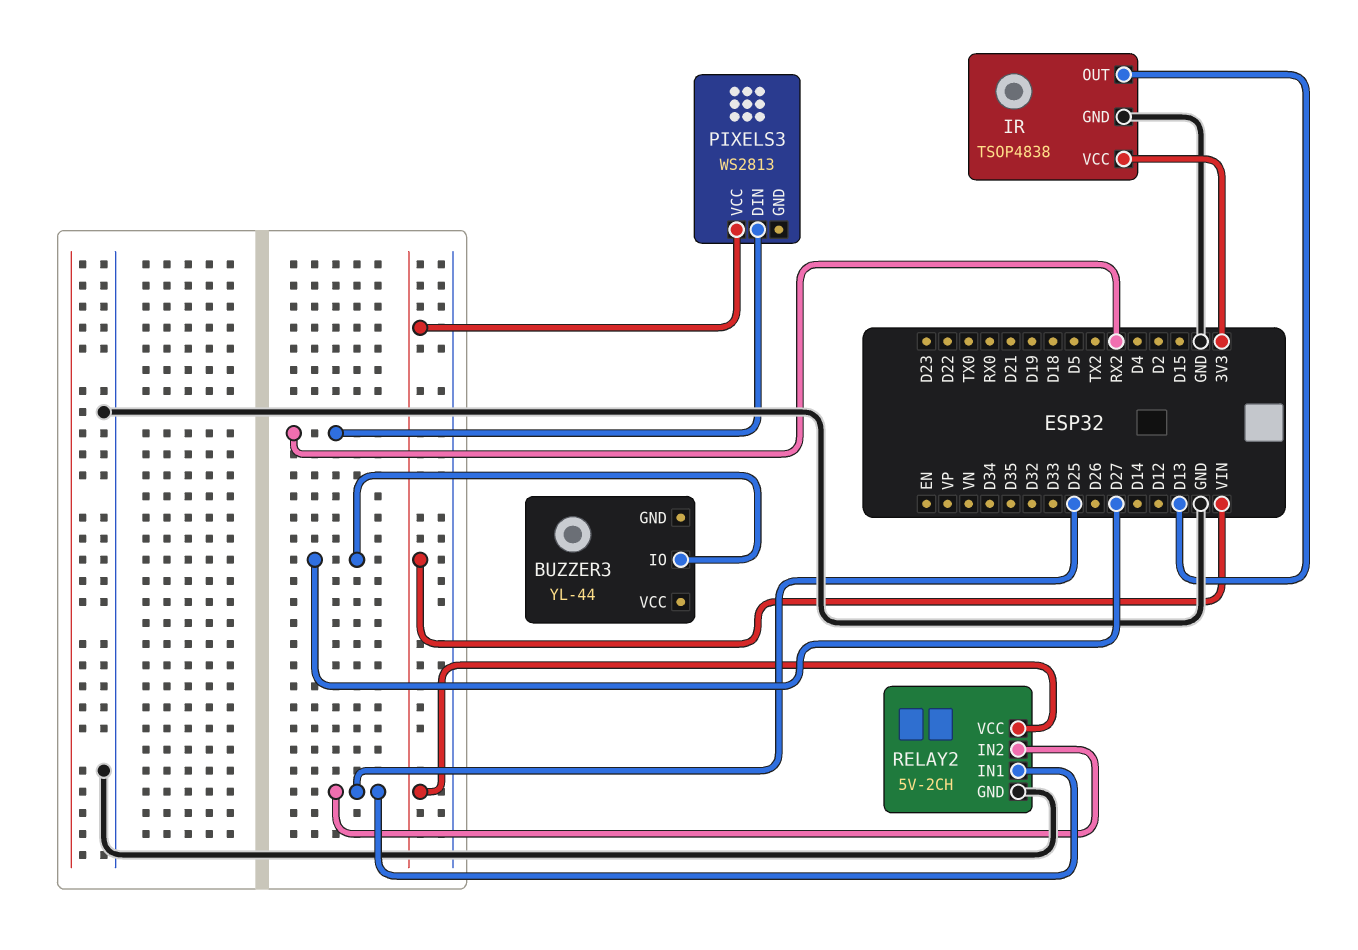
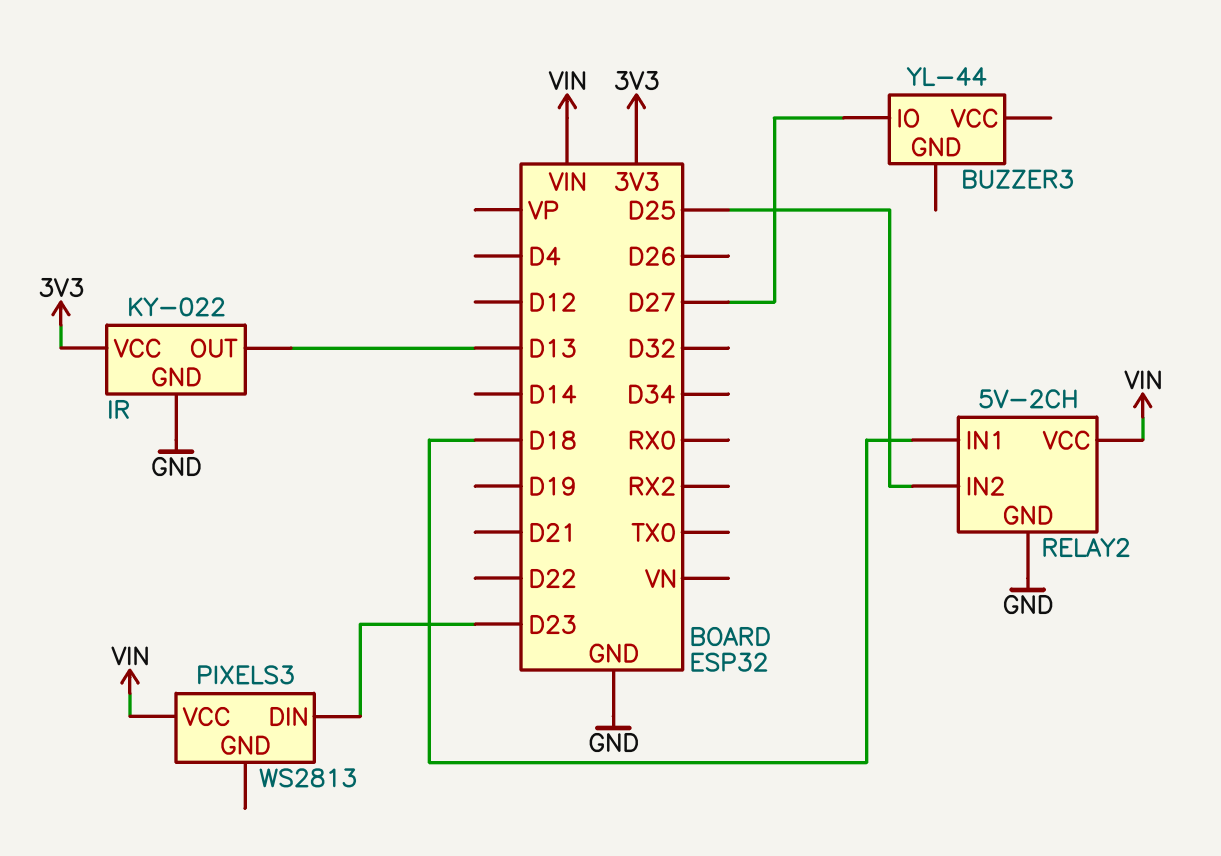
IR: TSOP4838 -> KY-022
PIXELS3 pin DIN: RX2 -> D23
RELAY2 pin IN1: D25 -> D18

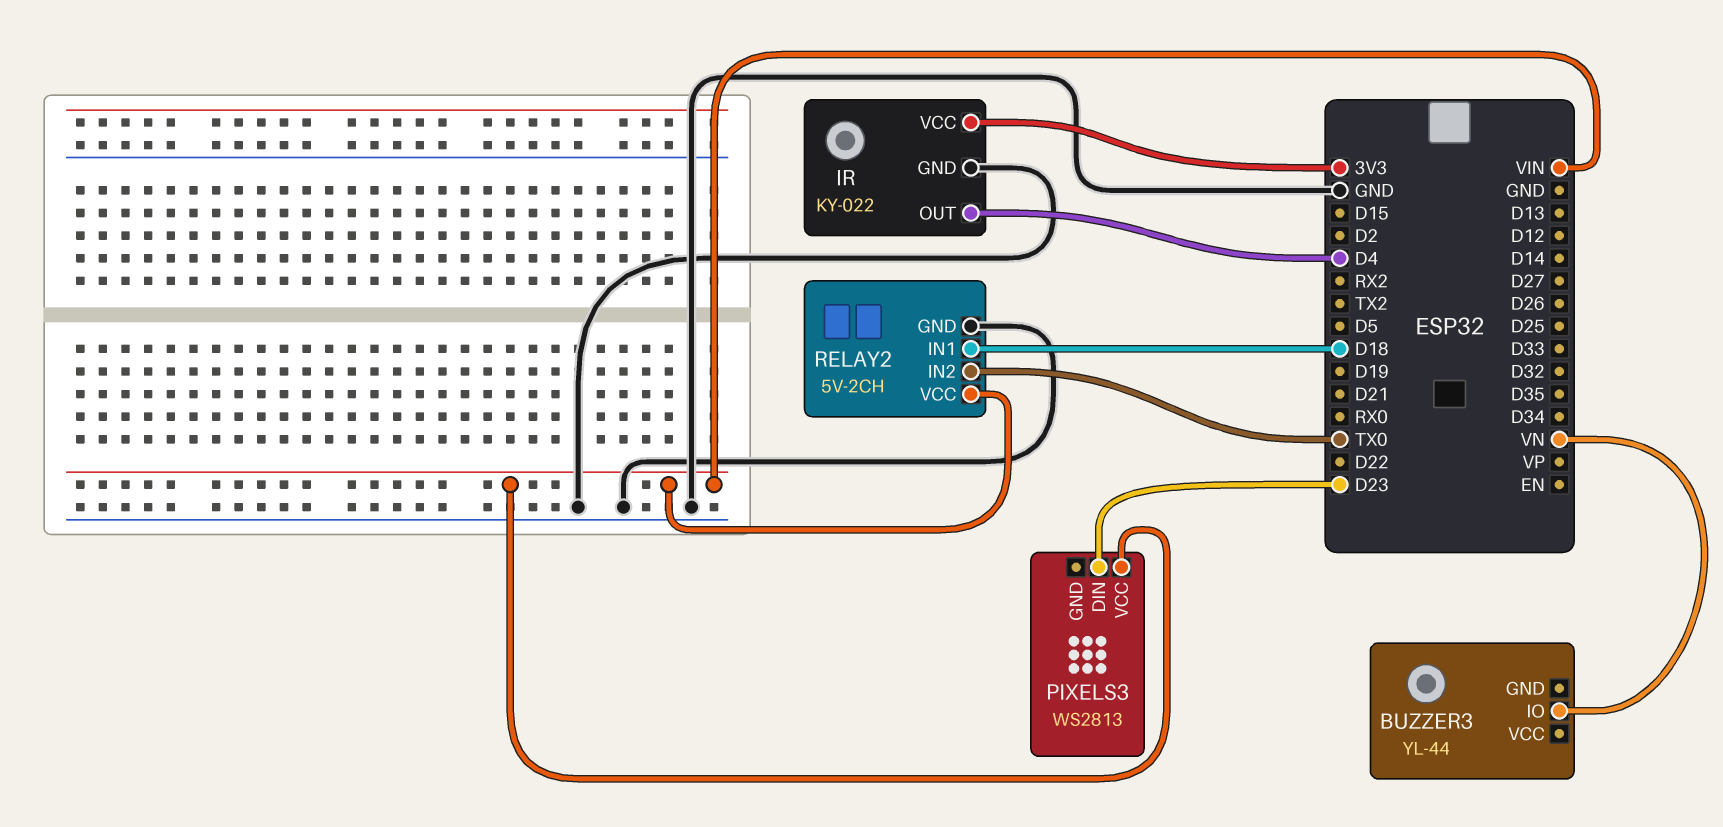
BUZZER3 pin IO: D27 -> VN
IR pin OUT: D13 -> D4
RELAY2 pin IN2: D25 -> TX0

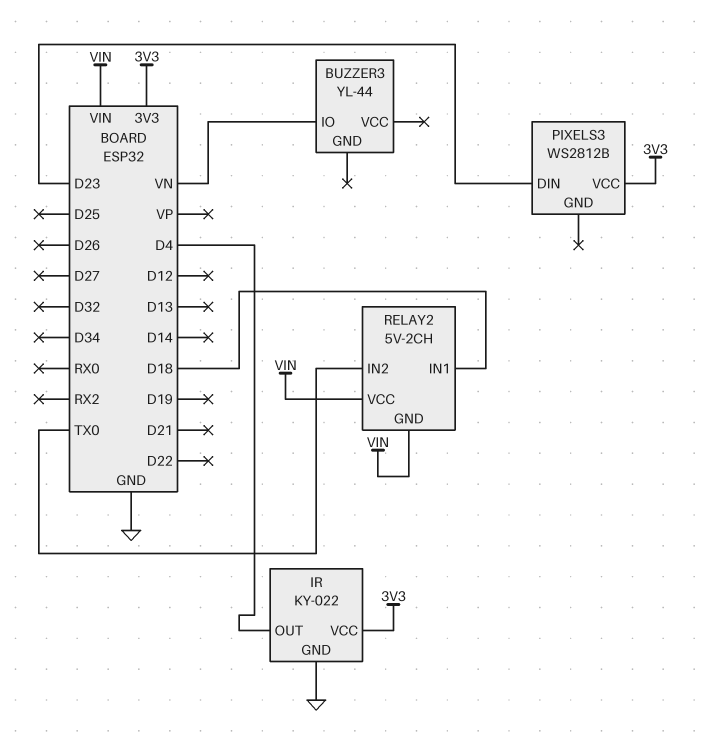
PIXELS3: WS2813 -> WS2812B
PIXELS3 pin VCC: VIN -> 3V3
RELAY2 pin GND: GND -> VIN

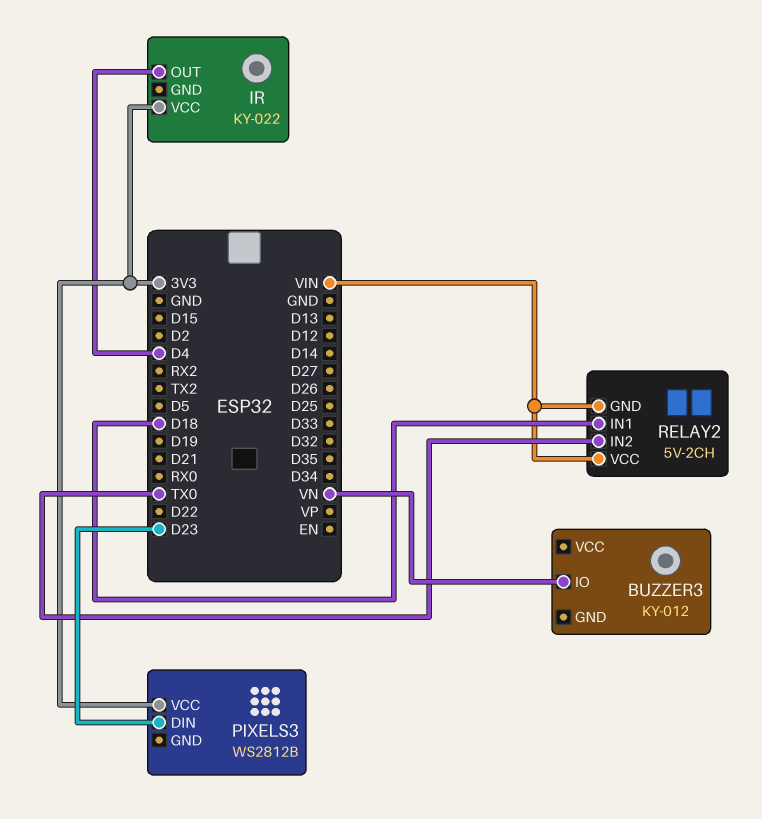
BUZZER3: YL-44 -> KY-012
IR pin GND: GND -> none

